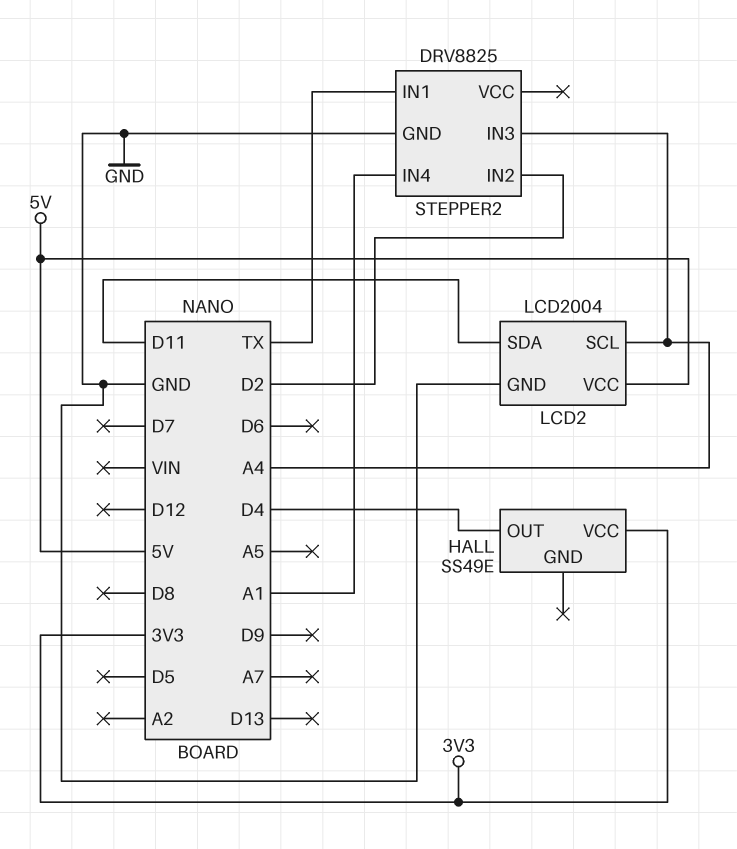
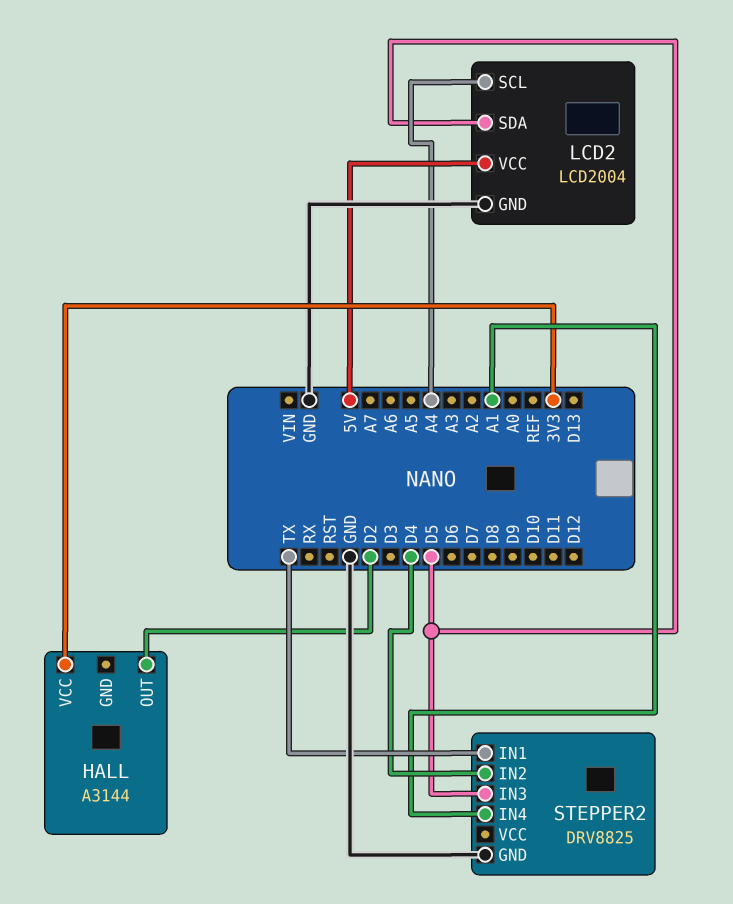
HALL: SS49E -> A3144
HALL pin OUT: D4 -> D2
LCD2 pin SDA: D11 -> D5
STEPPER2 pin IN2: D2 -> D4
STEPPER2 pin IN3: A4 -> D5

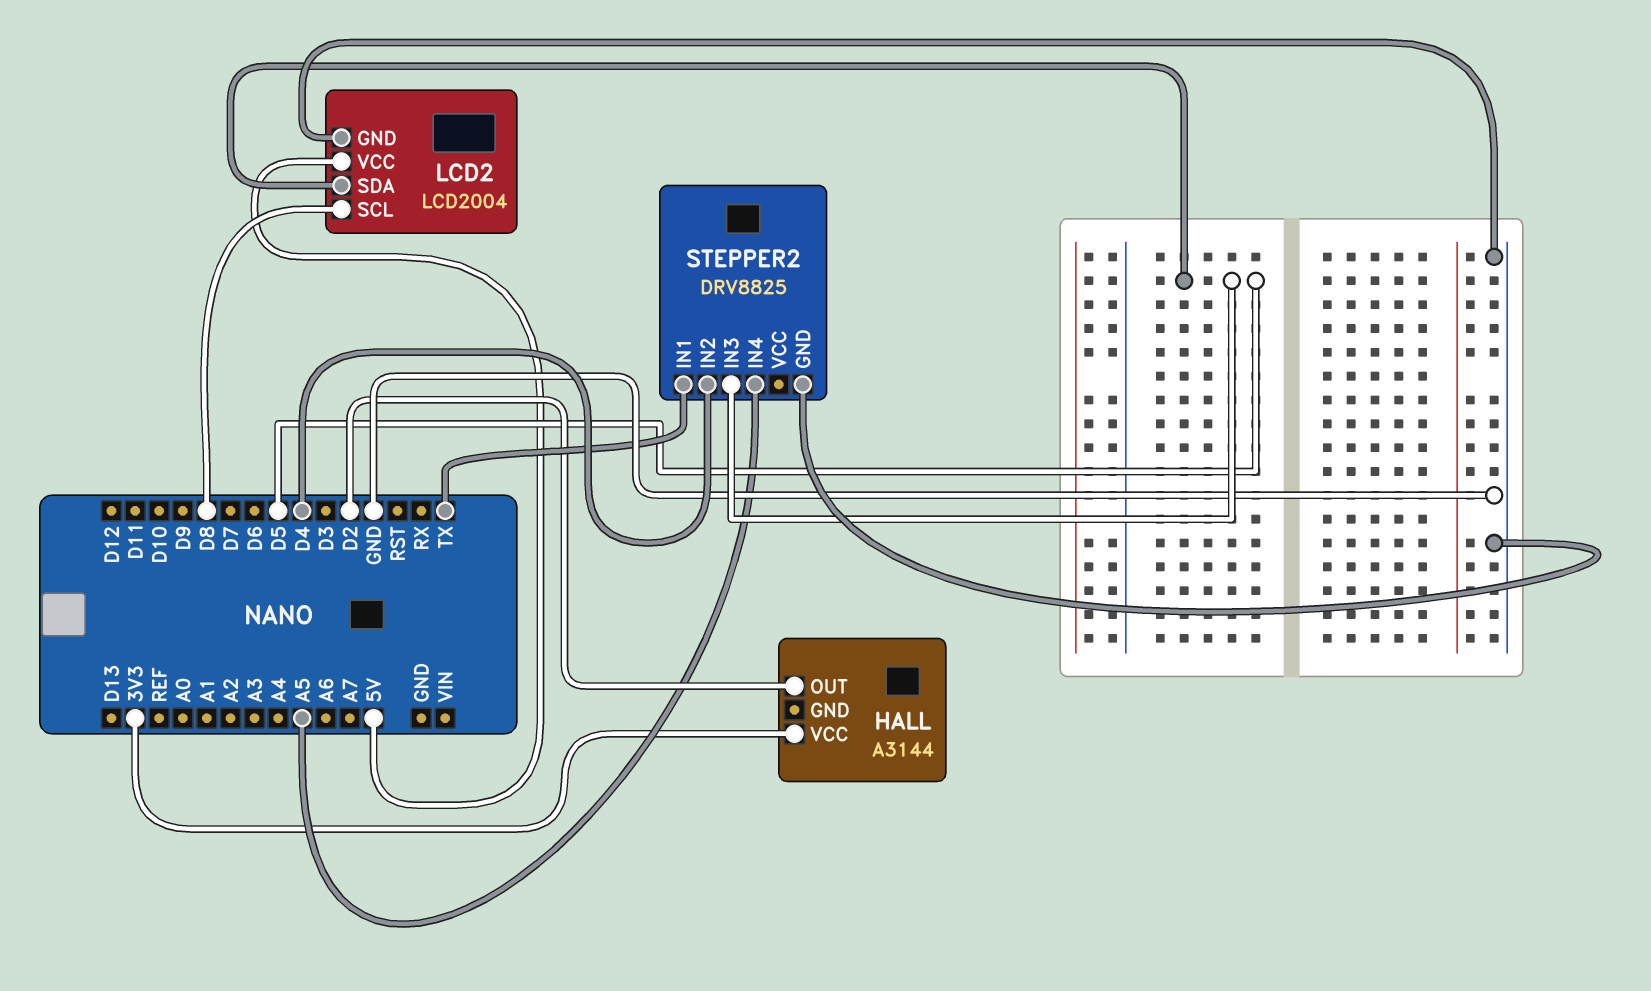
LCD2 pin SCL: A4 -> D8
STEPPER2 pin IN4: A1 -> A5

